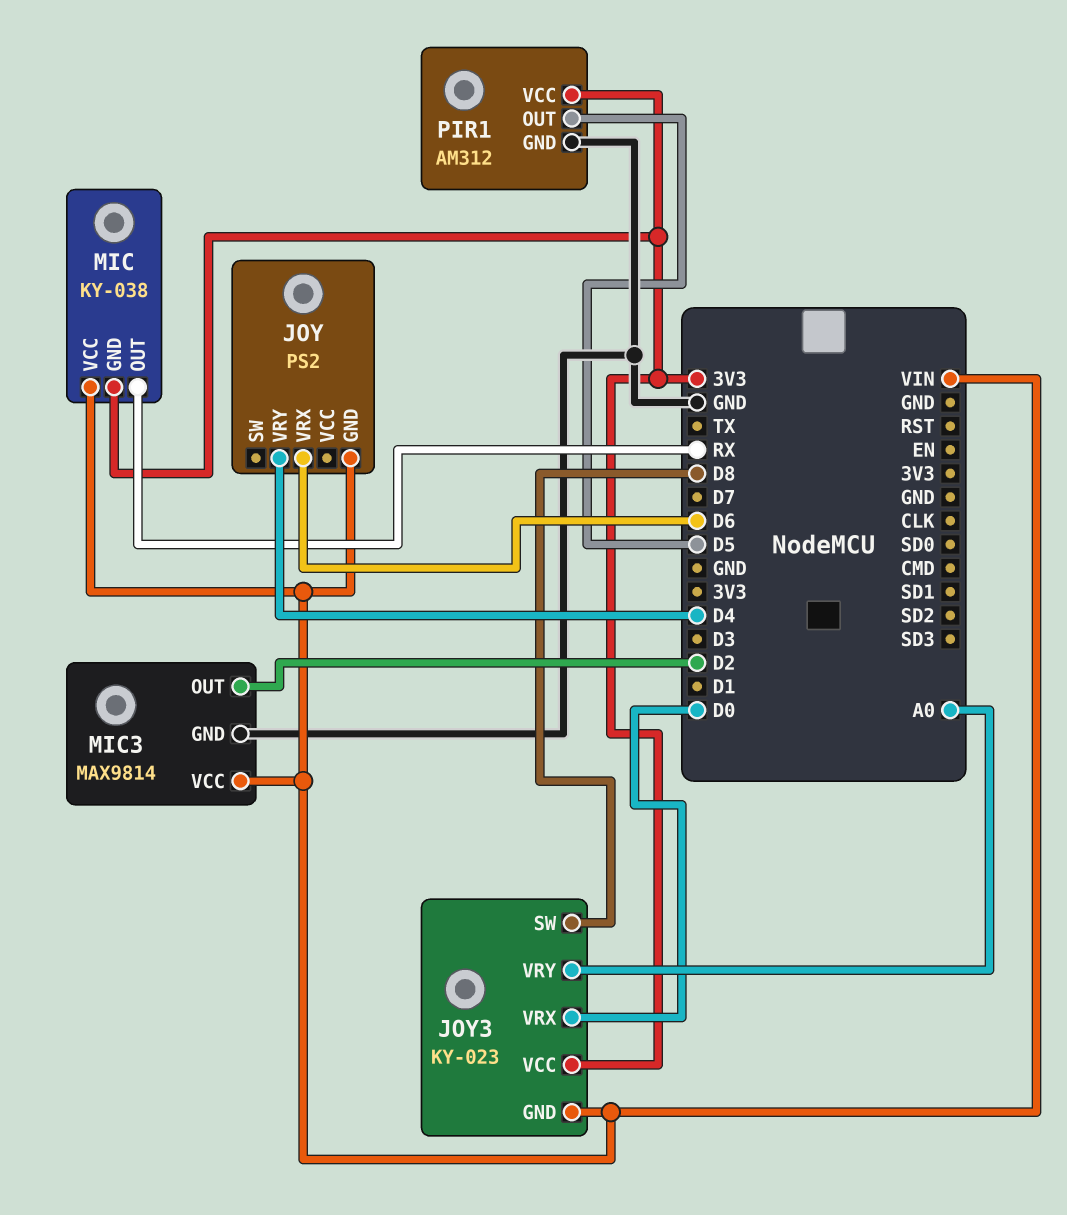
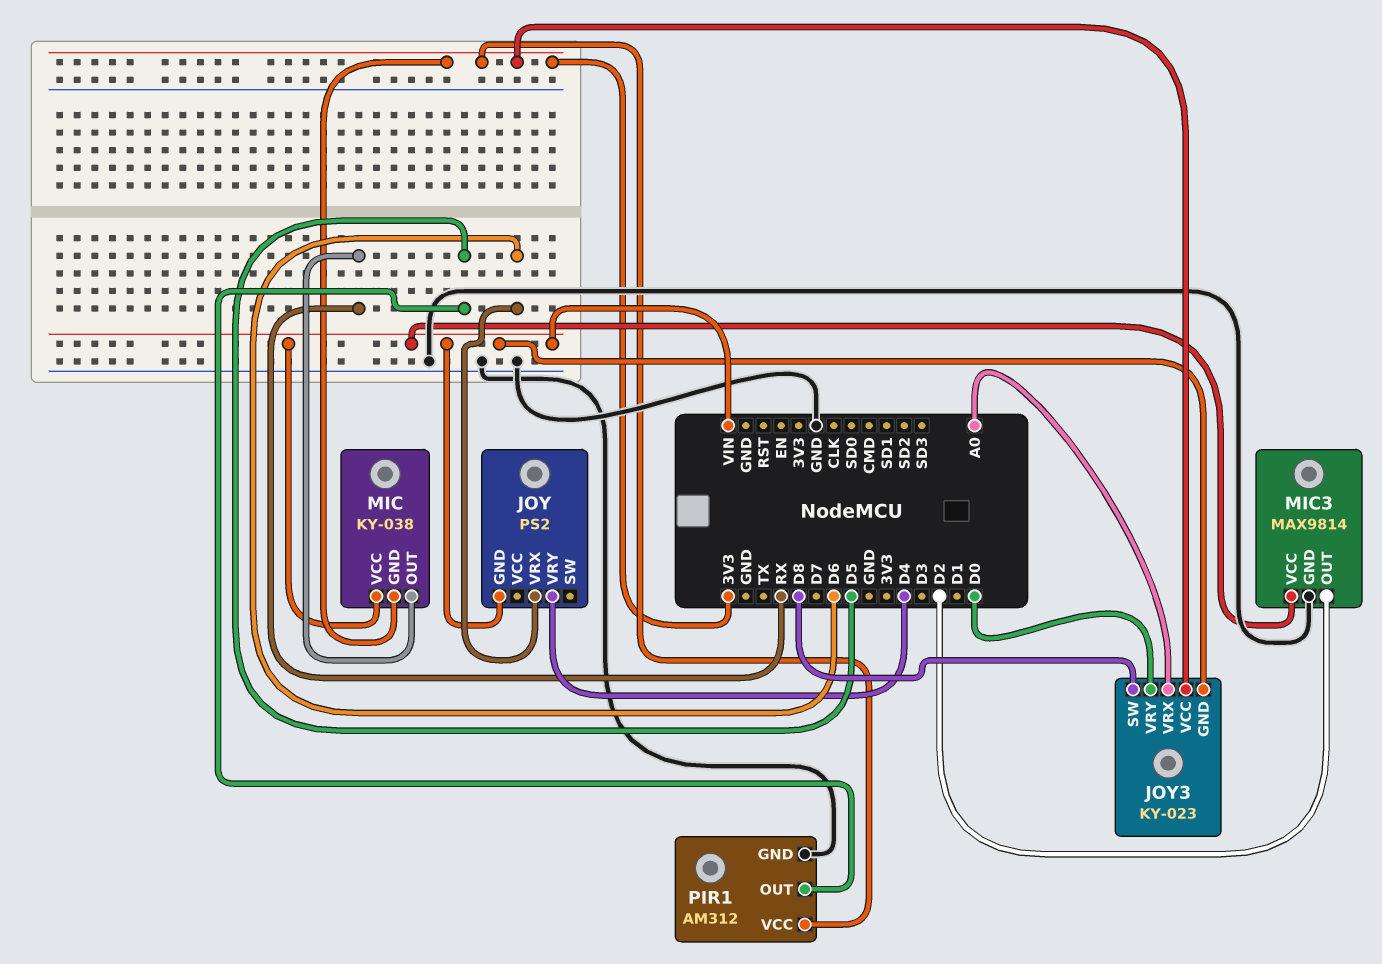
JOY3 pin VRX: D0 -> A0
JOY3 pin VRY: A0 -> D0

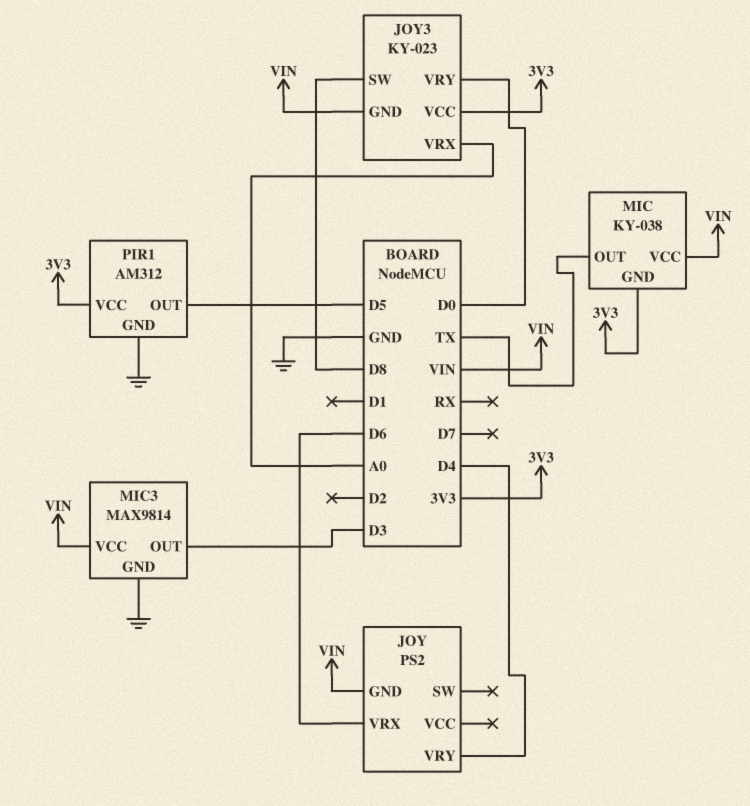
MIC pin OUT: RX -> TX
MIC3 pin OUT: D2 -> D3

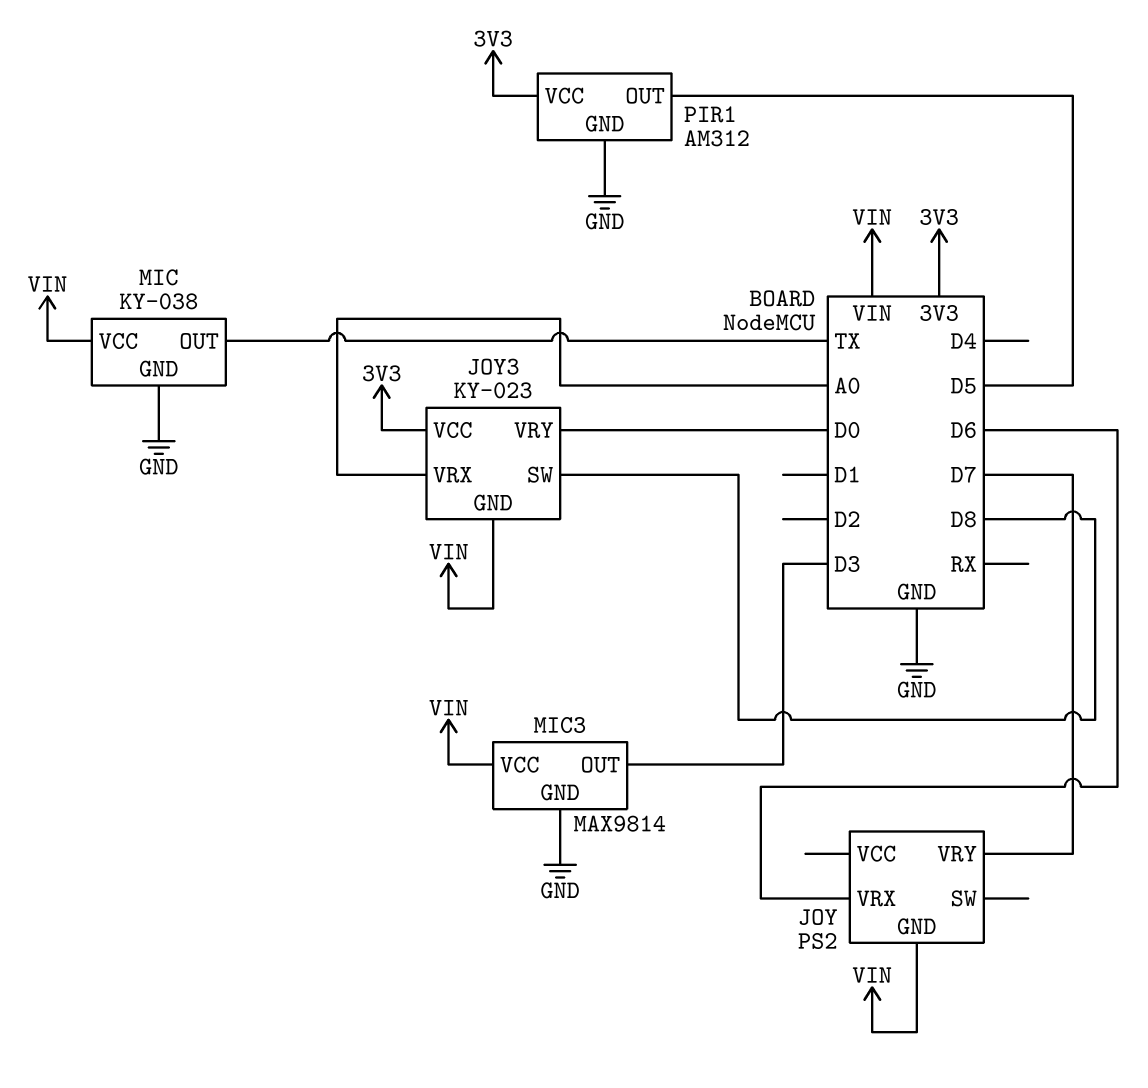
JOY pin VRY: D4 -> D7
MIC pin GND: 3V3 -> GND

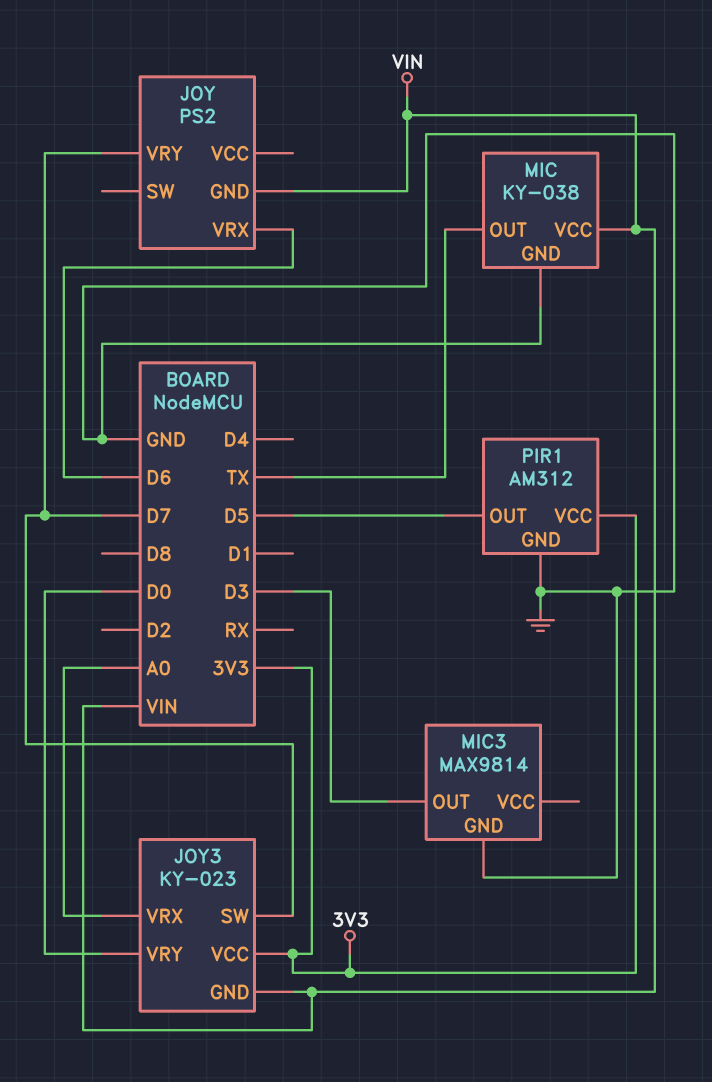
JOY3 pin SW: D8 -> D7
MIC3 pin VCC: VIN -> none

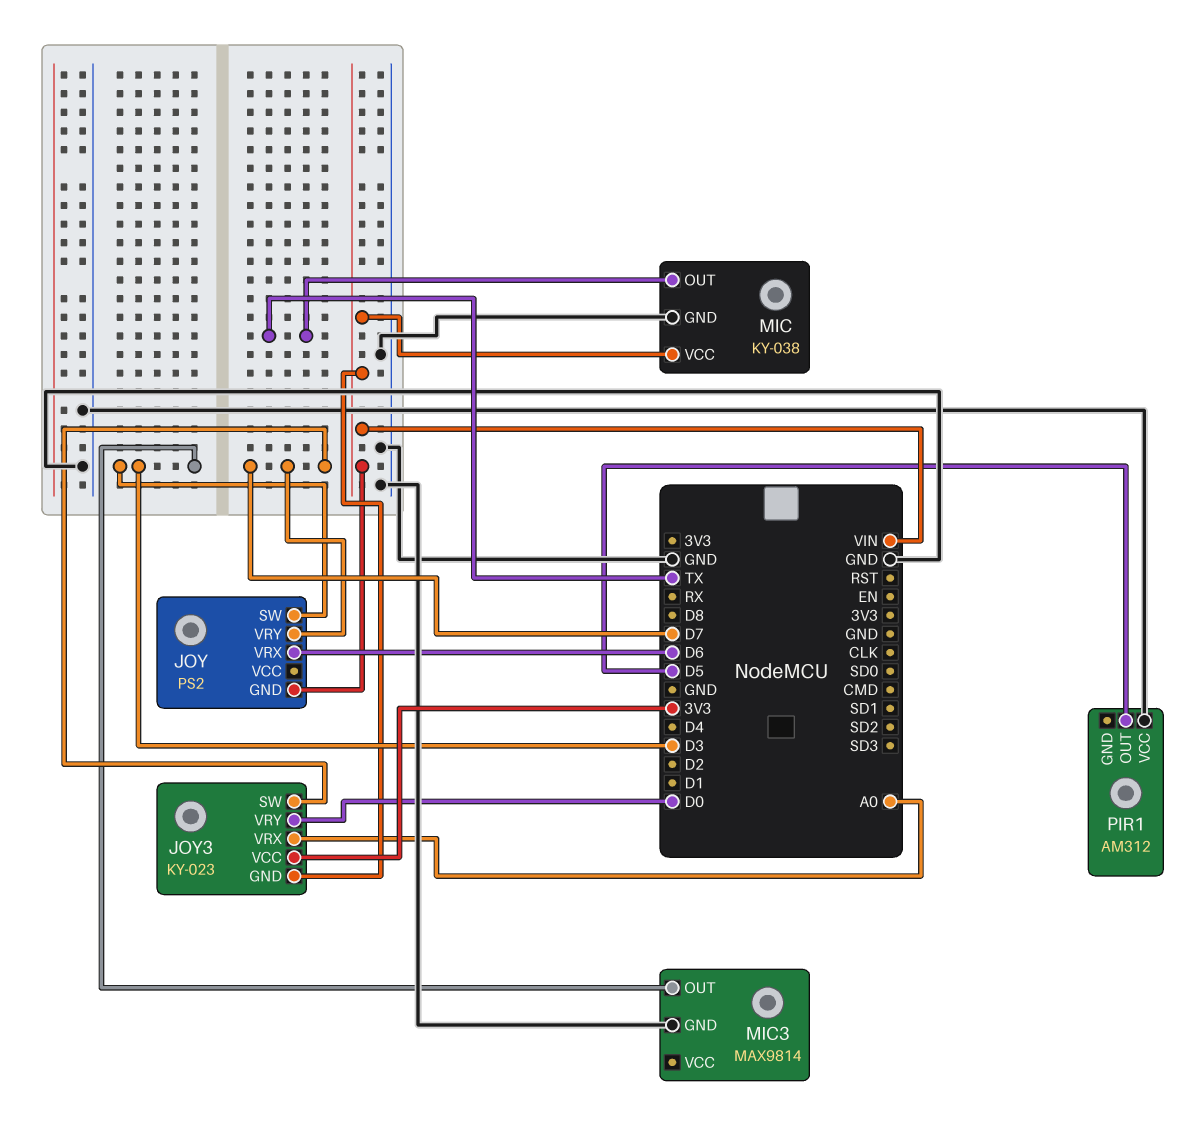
JOY pin SW: none -> D3
PIR1 pin GND: GND -> none
PIR1 pin VCC: 3V3 -> GND

